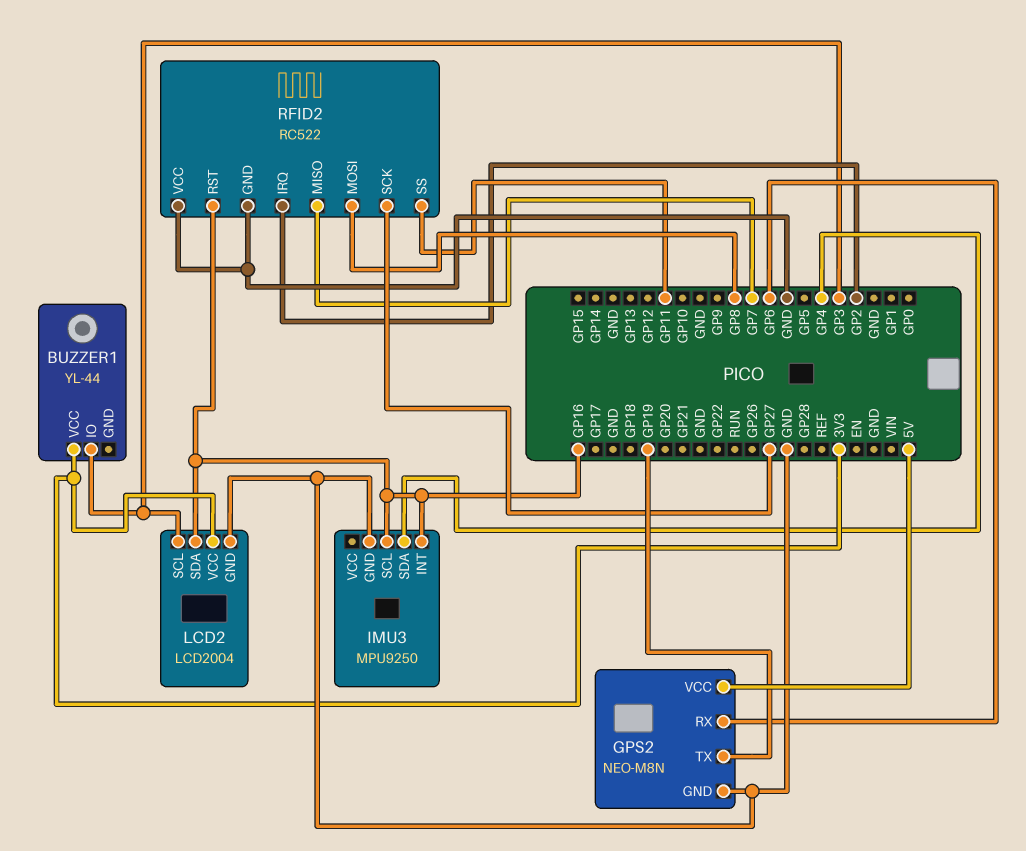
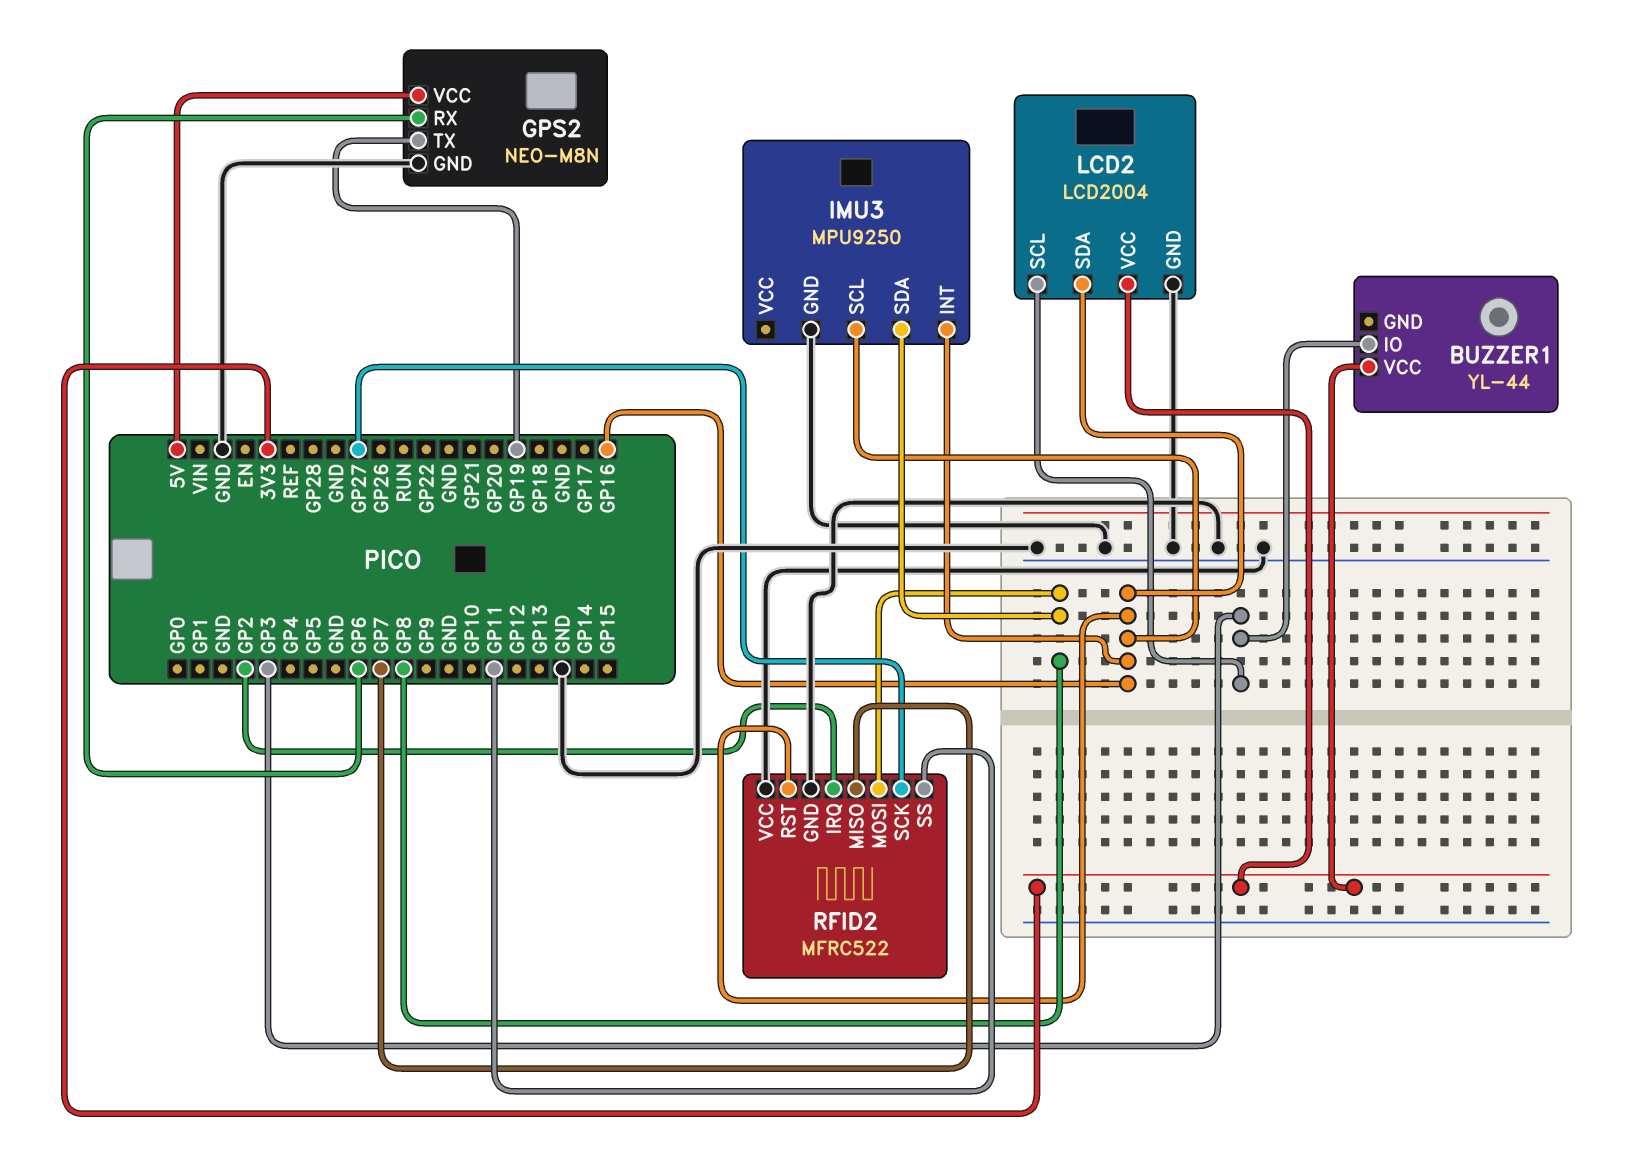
IMU3 pin SDA: GP4 -> GP8
RFID2: RC522 -> MFRC522

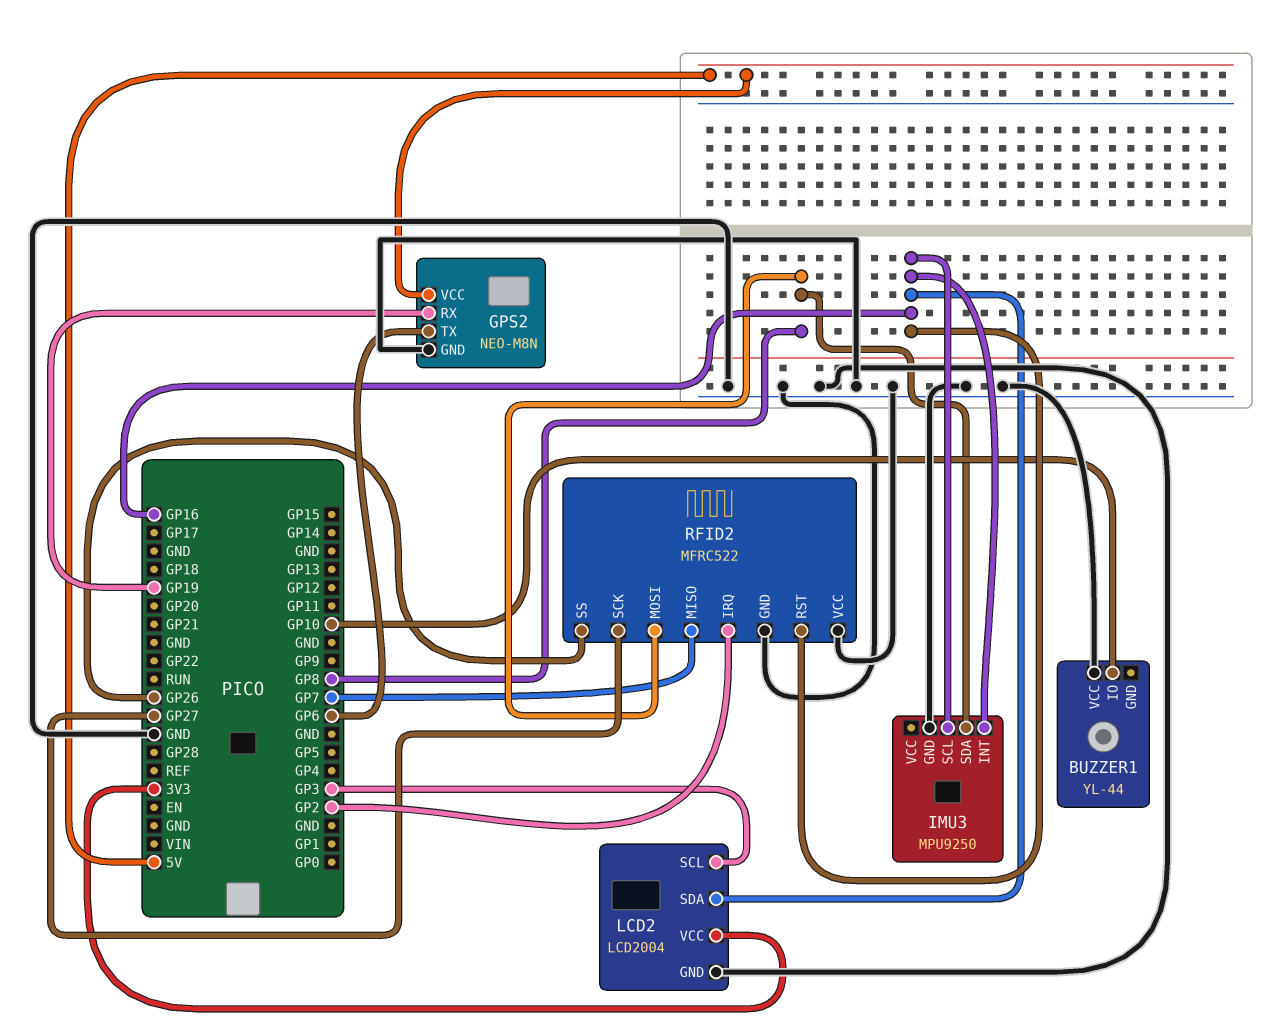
BUZZER1 pin IO: GP3 -> GP10
BUZZER1 pin VCC: 3V3 -> GND
GPS2 pin RX: GP6 -> GP19
GPS2 pin TX: GP19 -> GP6
RFID2 pin SS: GP11 -> GP26

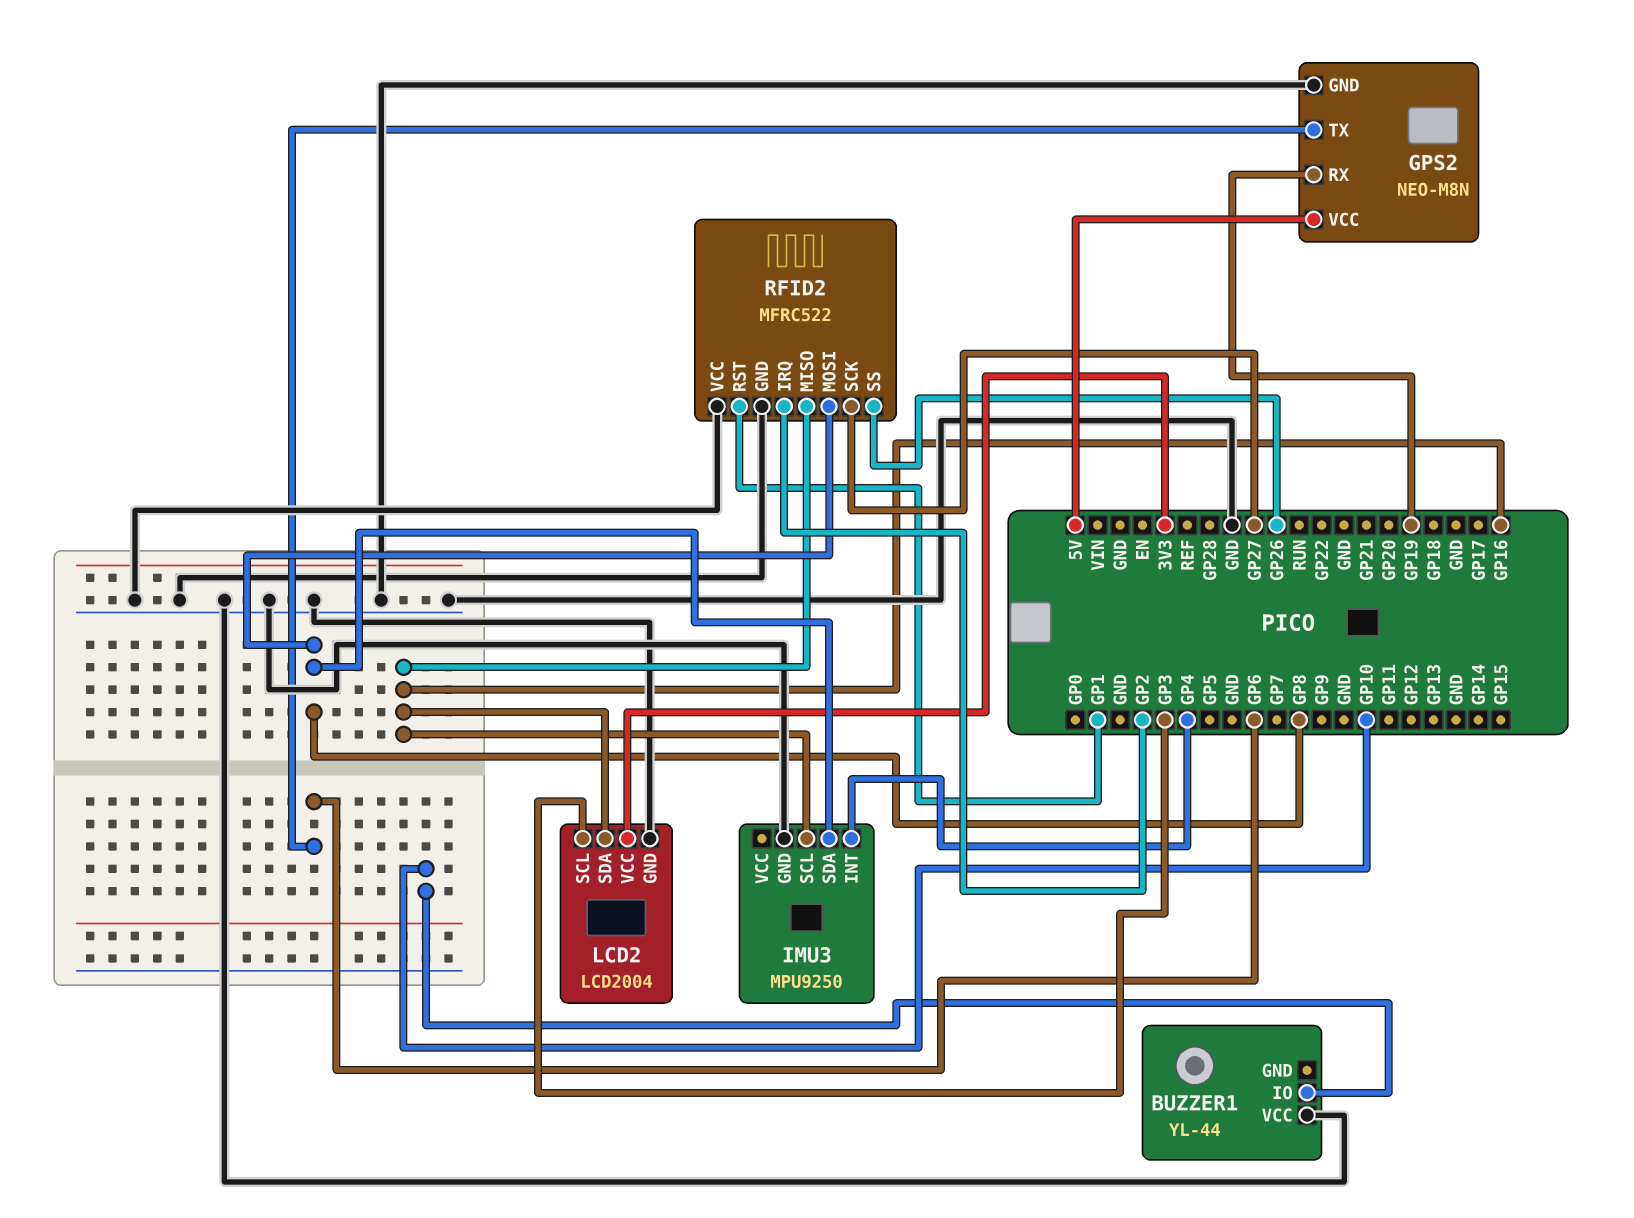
IMU3 pin INT: GP16 -> GP4
RFID2 pin MISO: GP7 -> GP16
RFID2 pin RST: GP16 -> GP1

